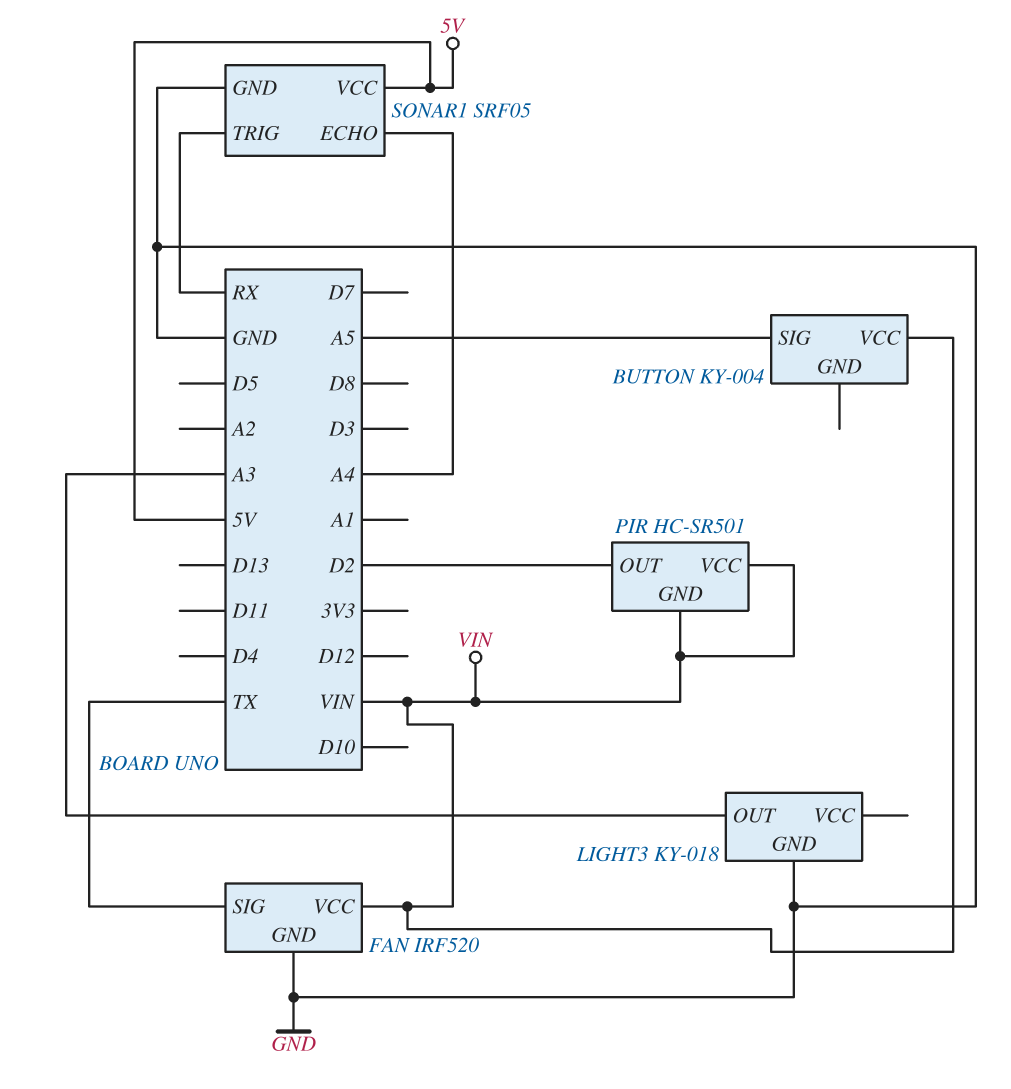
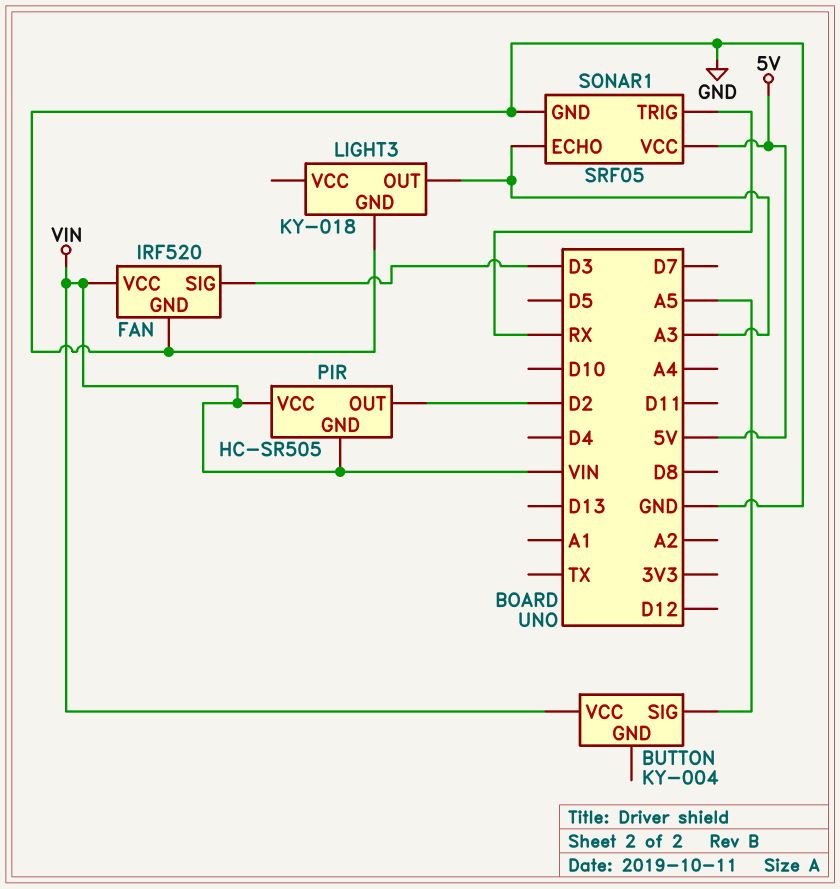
FAN pin SIG: TX -> D3
PIR: HC-SR501 -> HC-SR505
SONAR1 pin ECHO: A4 -> A3

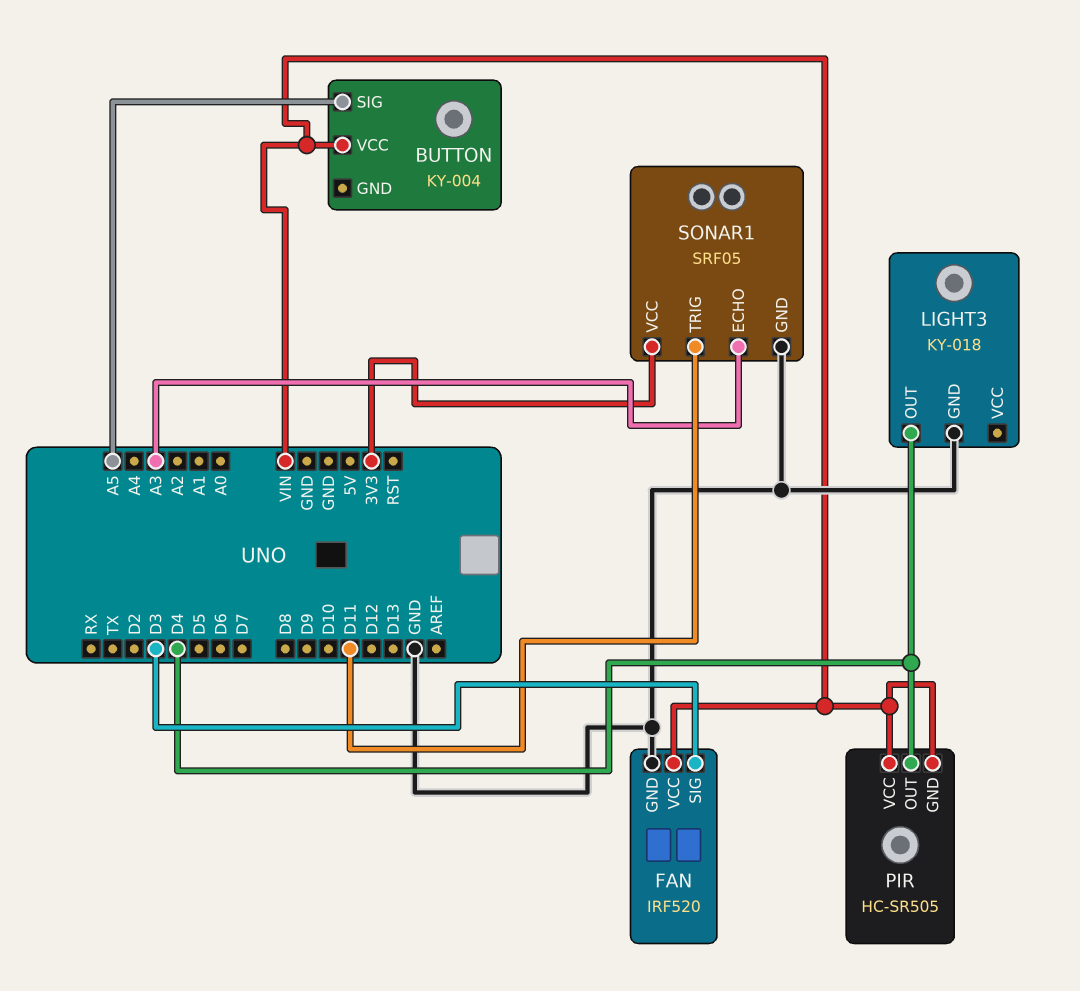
LIGHT3 pin OUT: A3 -> D4
PIR pin OUT: D2 -> D4
SONAR1 pin TRIG: RX -> D11
SONAR1 pin VCC: 5V -> 3V3

